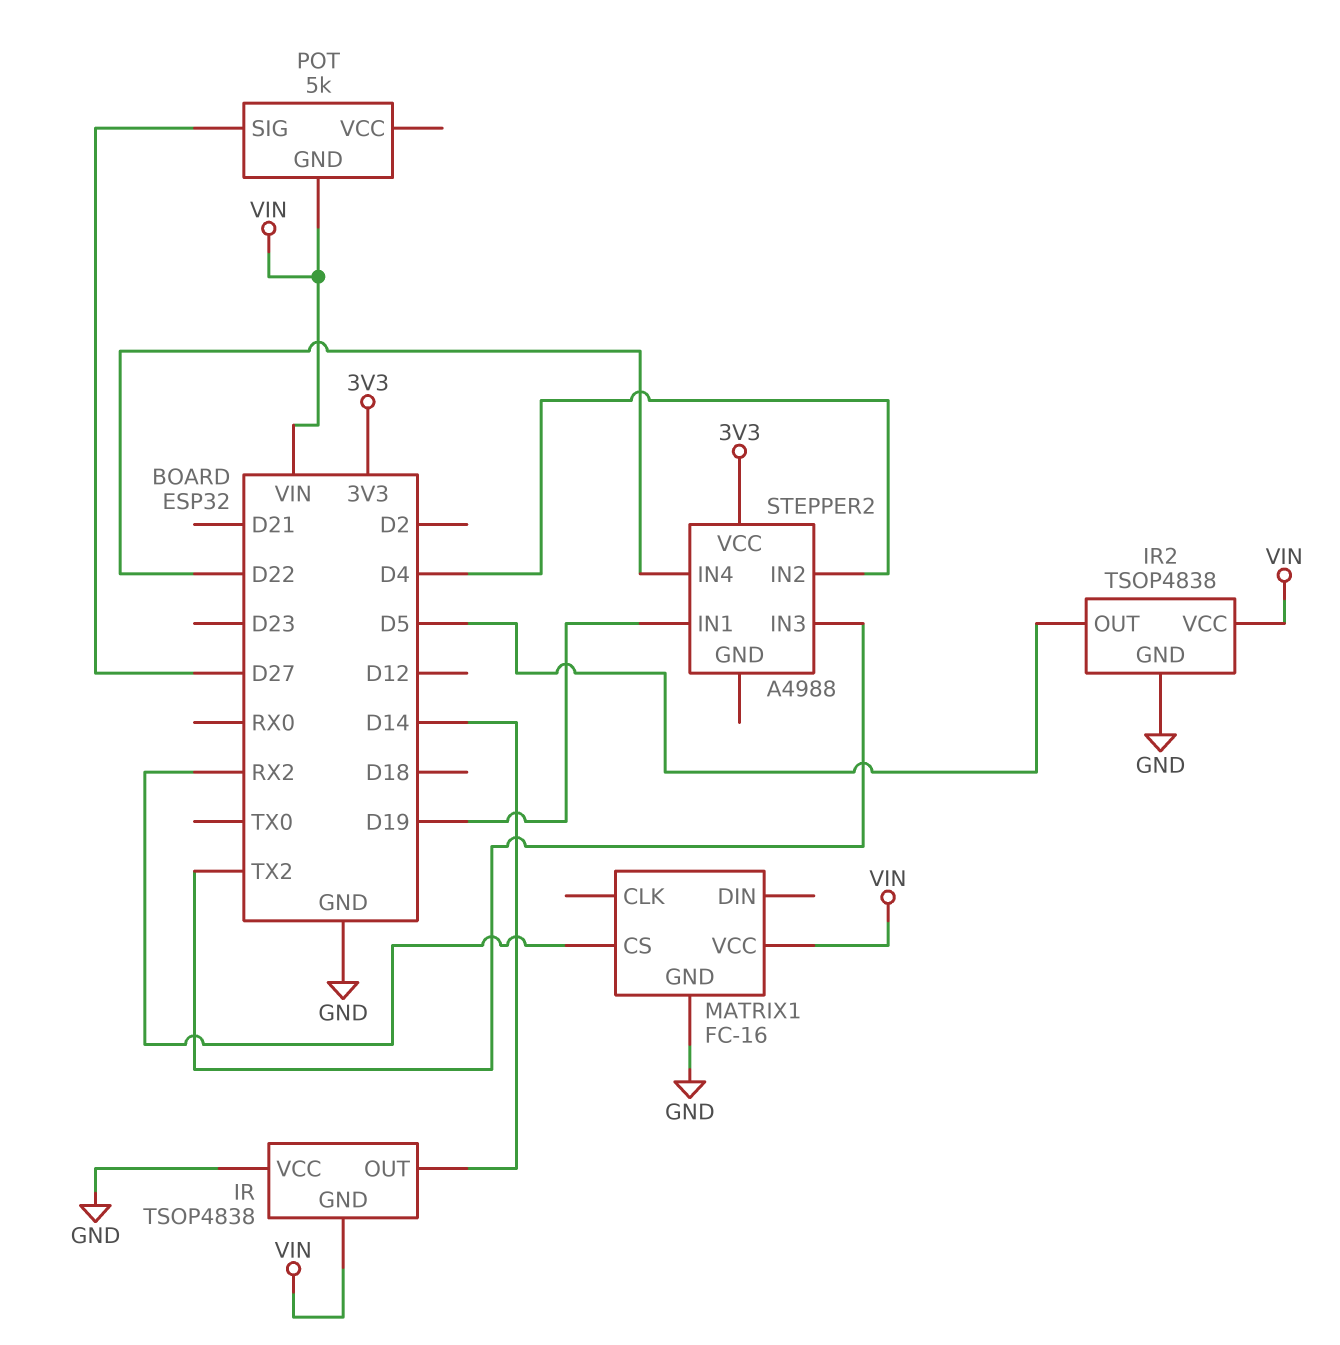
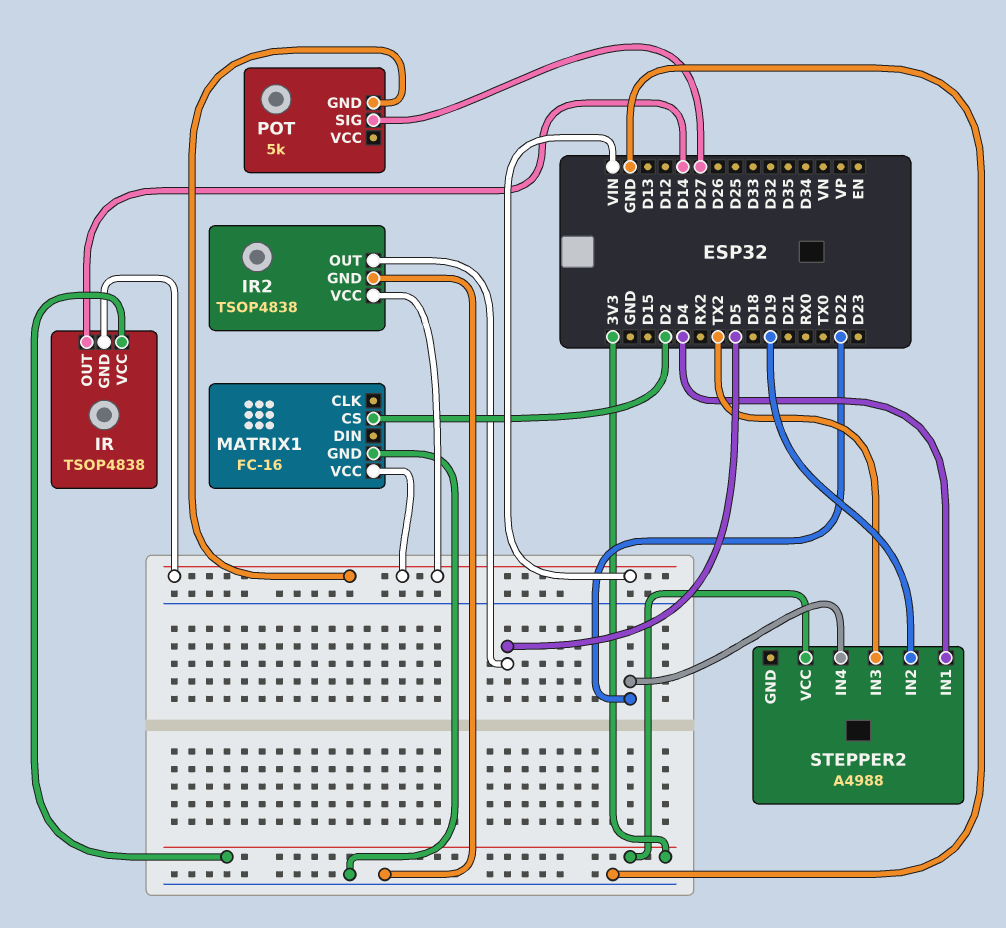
IR pin VCC: GND -> 3V3
MATRIX1 pin CS: RX2 -> D2
STEPPER2 pin IN1: D19 -> D4
STEPPER2 pin IN2: D4 -> D19

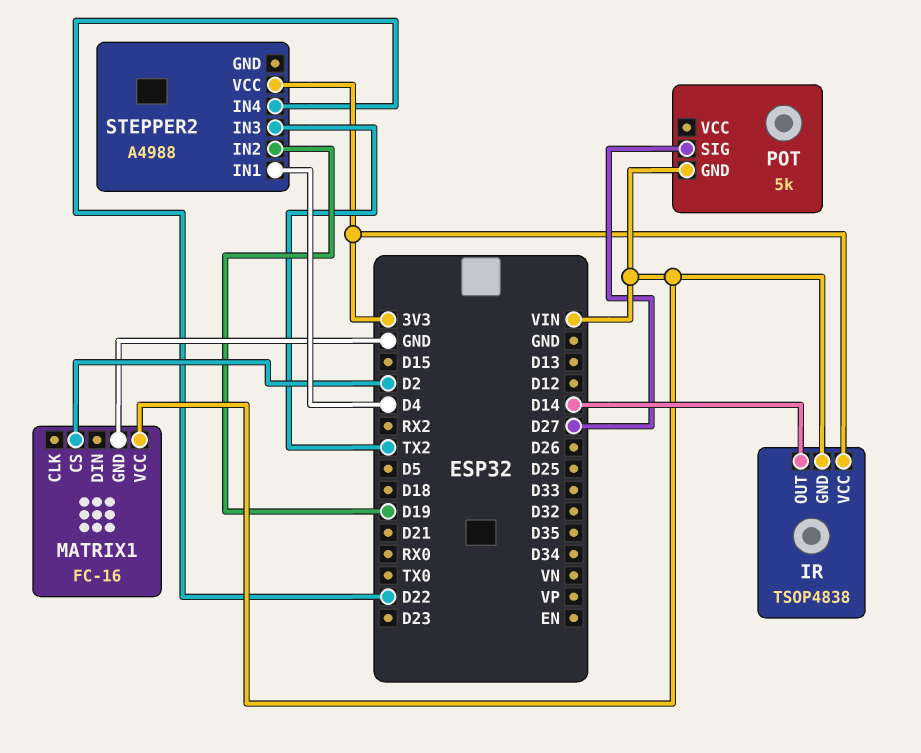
IR2: TSOP4838 -> none
IR2 pin GND: GND -> none
IR2 pin OUT: D5 -> none
IR2 pin VCC: VIN -> none

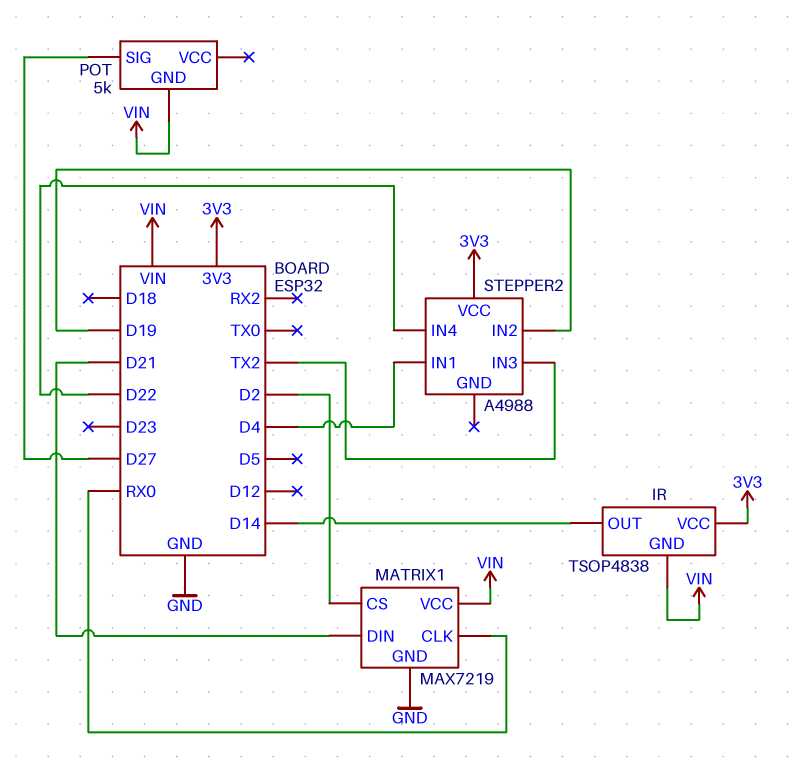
MATRIX1: FC-16 -> MAX7219
MATRIX1 pin CLK: none -> RX0
MATRIX1 pin DIN: none -> D21

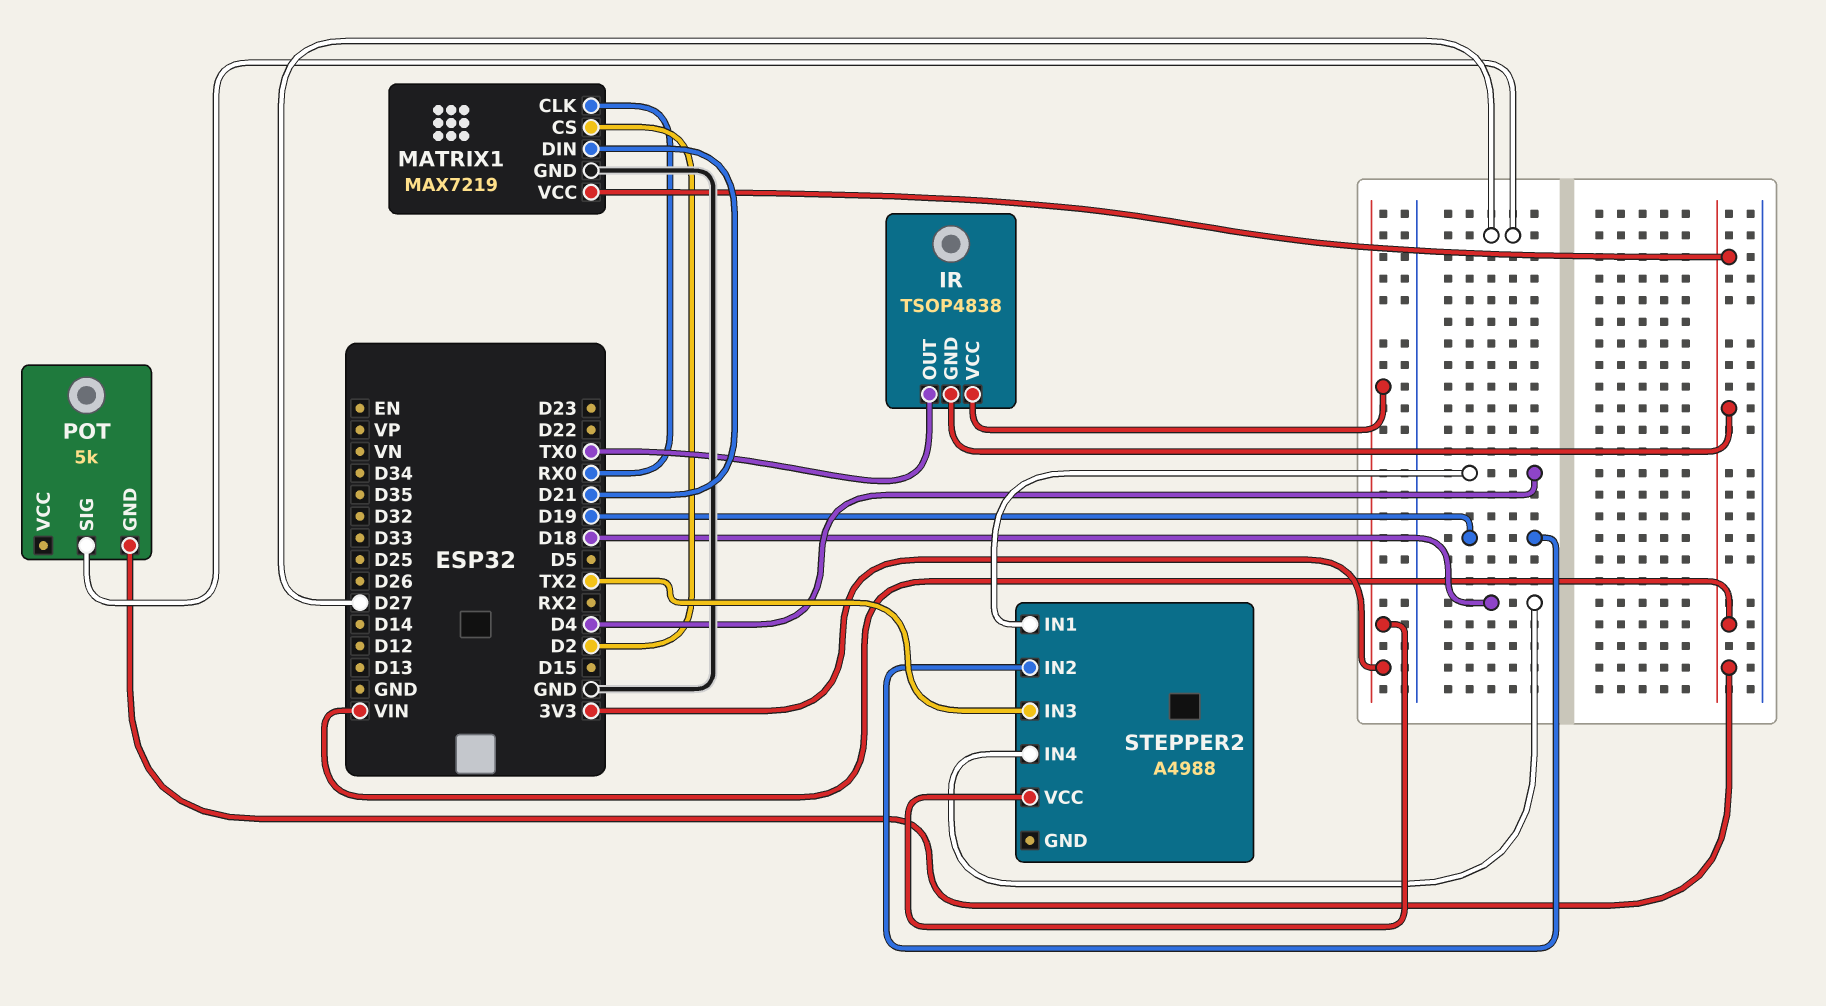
IR pin OUT: D14 -> TX0
STEPPER2 pin IN4: D22 -> D18

